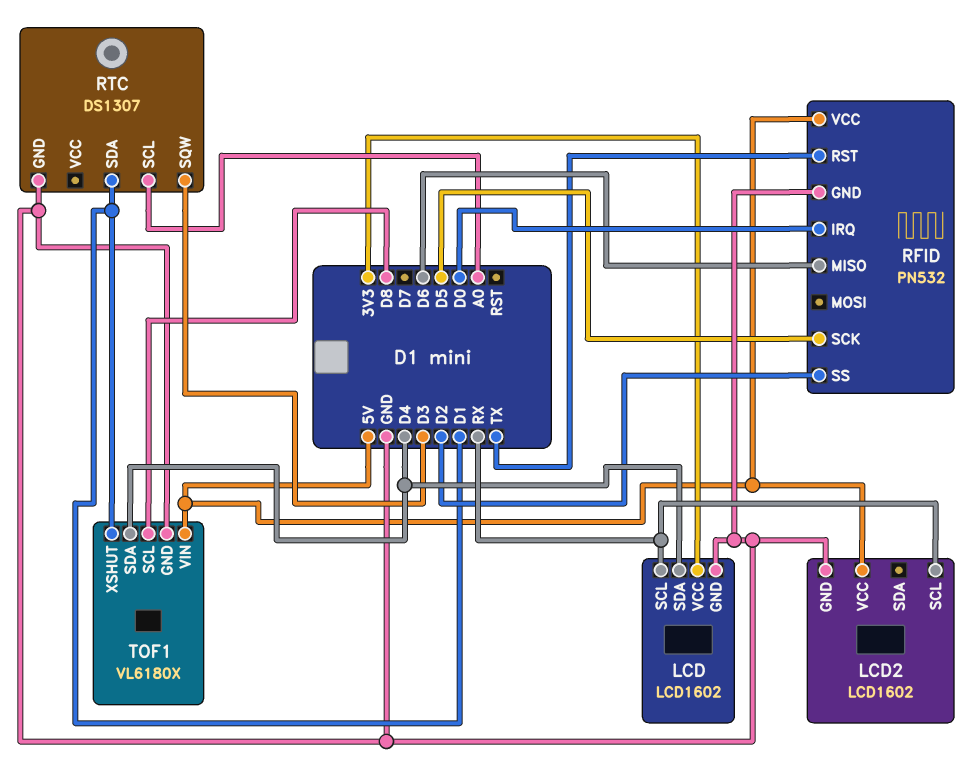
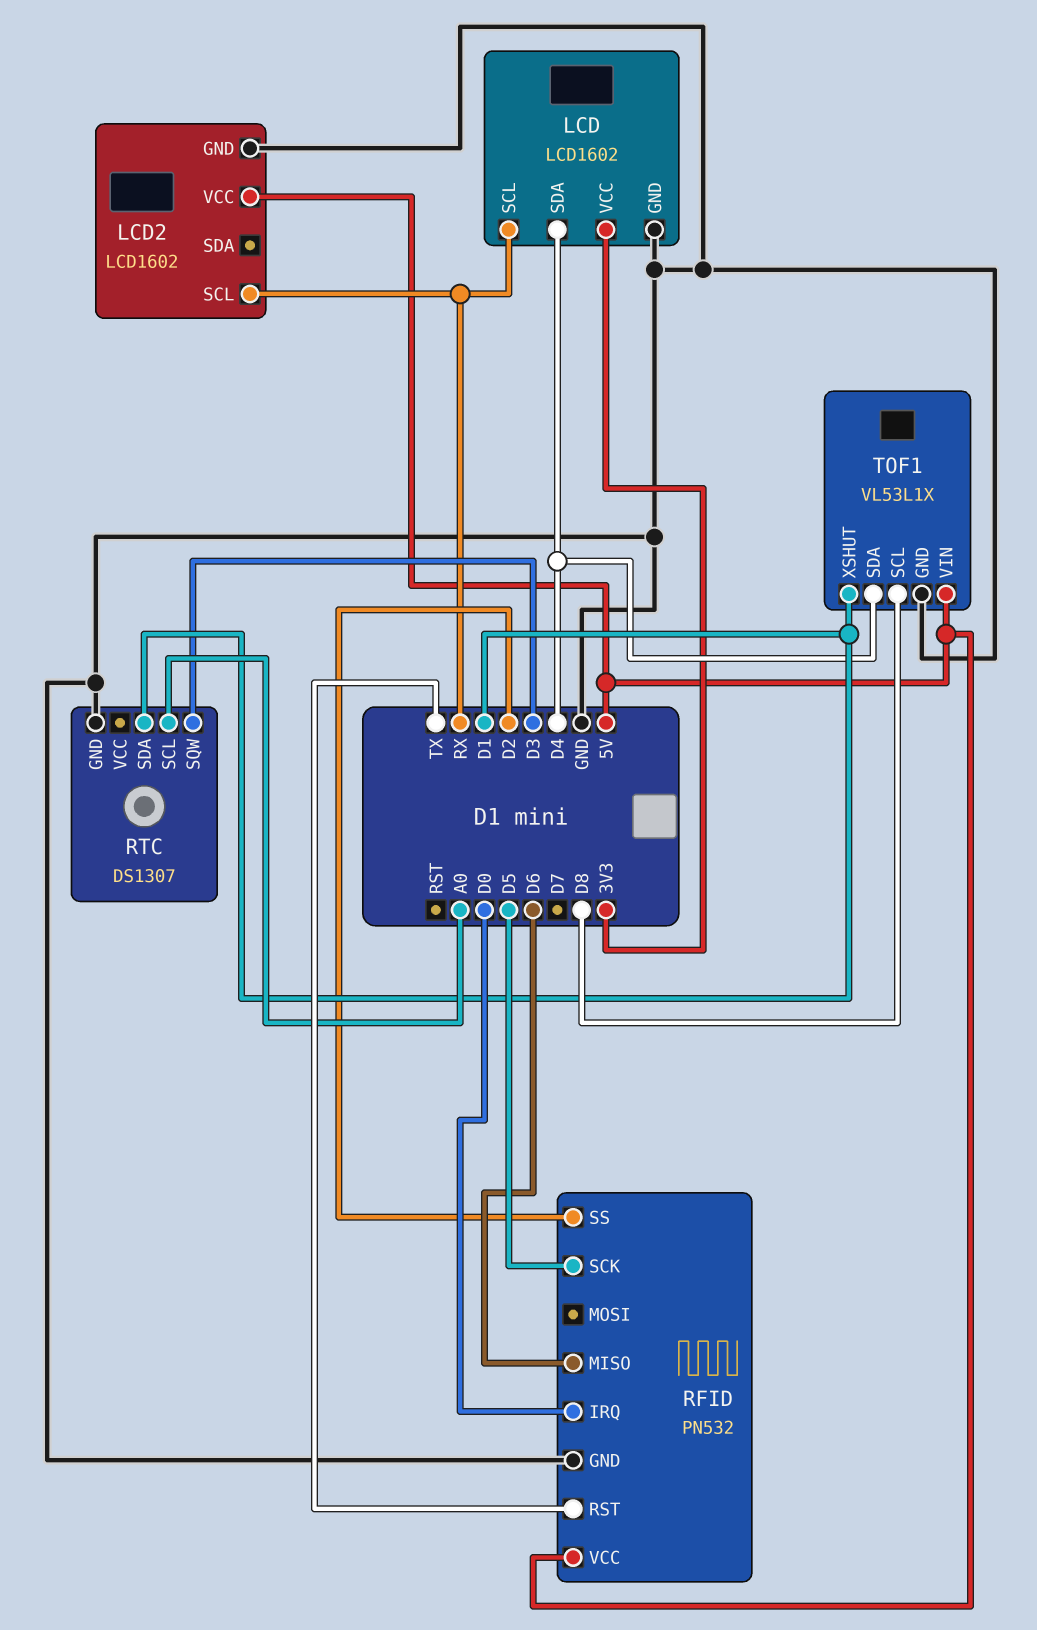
TOF1: VL6180X -> VL53L1X

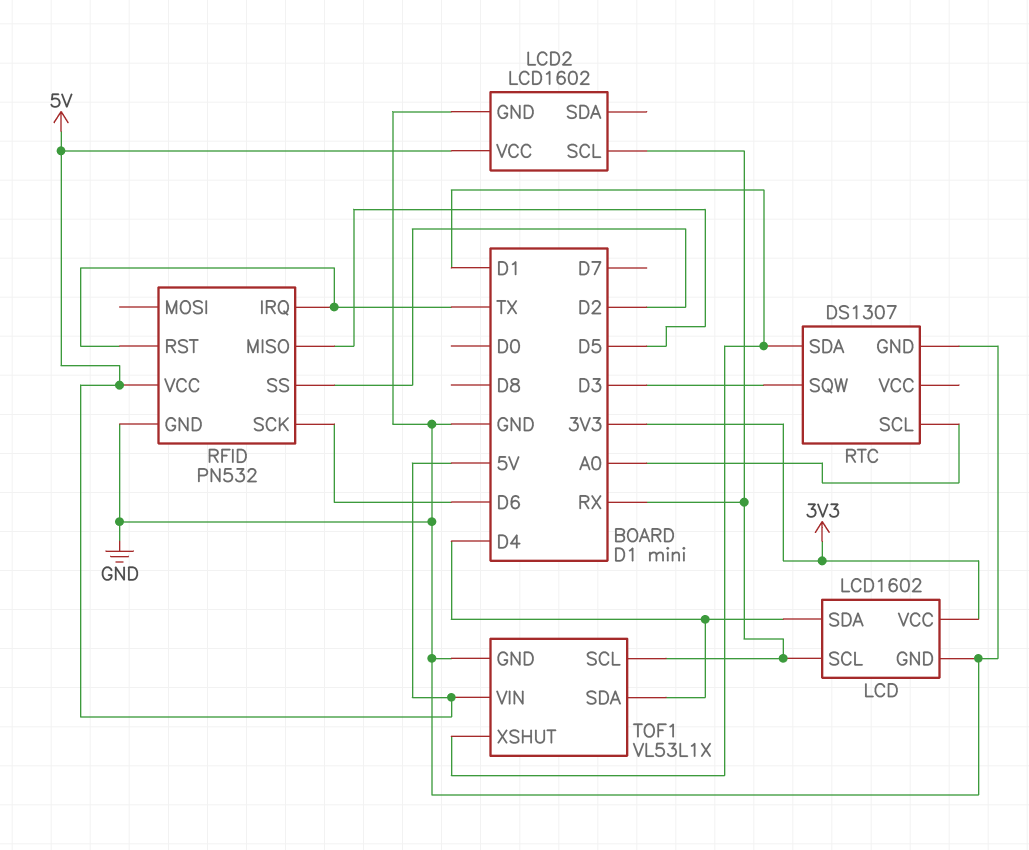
RFID pin IRQ: D0 -> TX
RFID pin MISO: D6 -> D5
RFID pin SCK: D5 -> D6
TOF1 pin SCL: D8 -> RX

